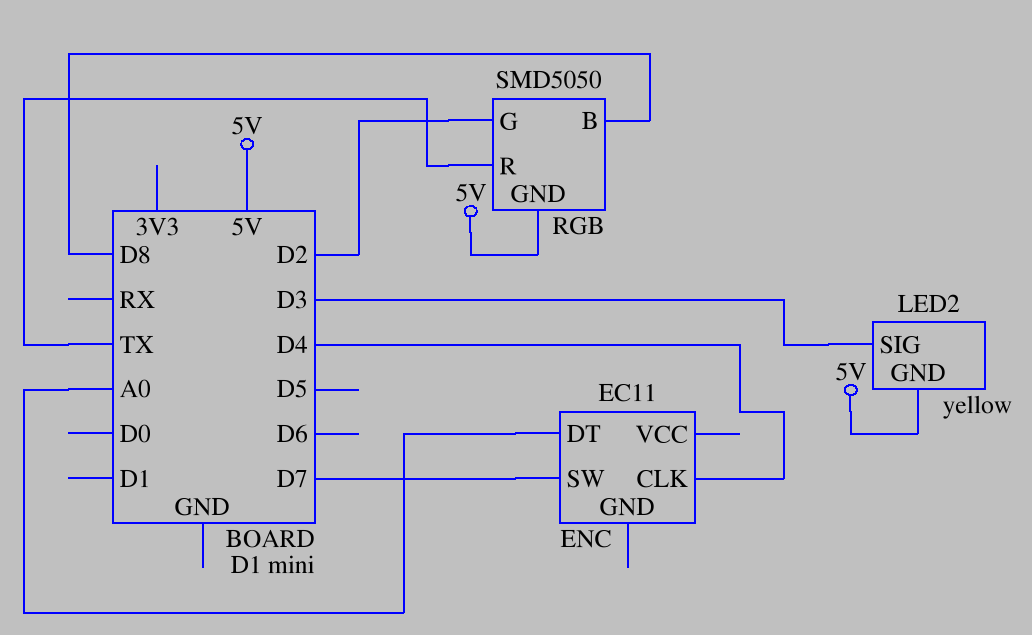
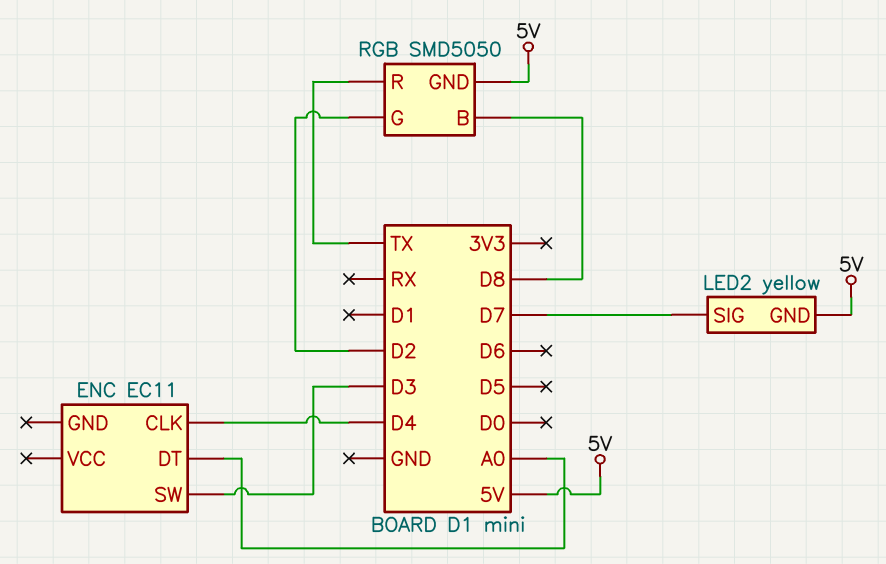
ENC pin SW: D7 -> D3
LED2 pin SIG: D3 -> D7

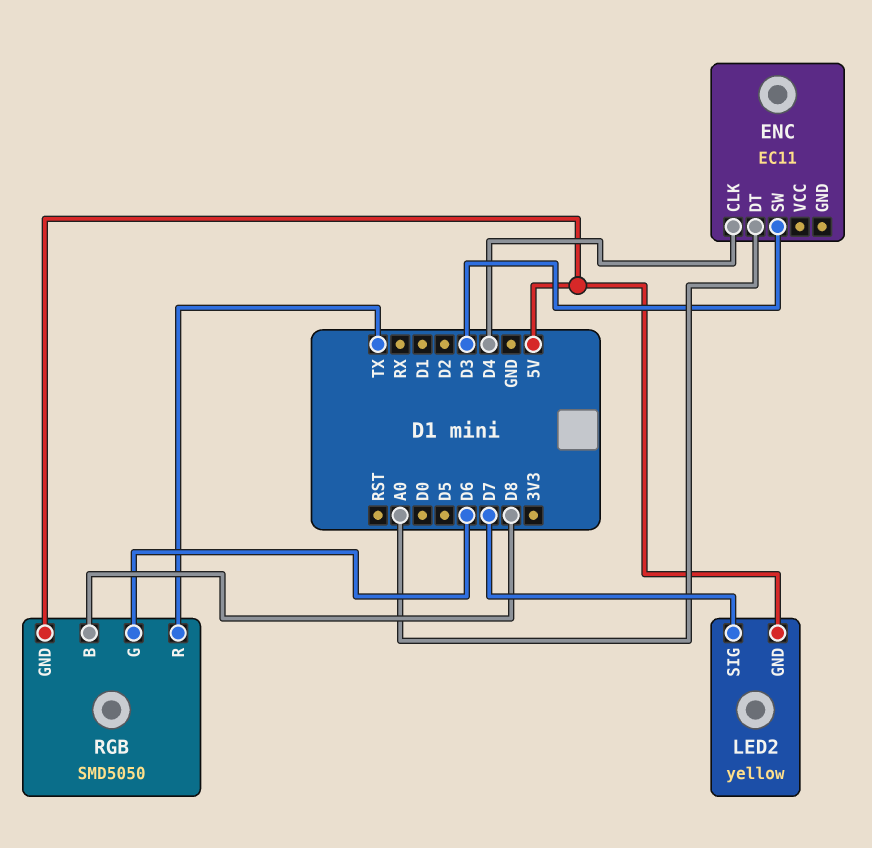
RGB pin G: D2 -> D6

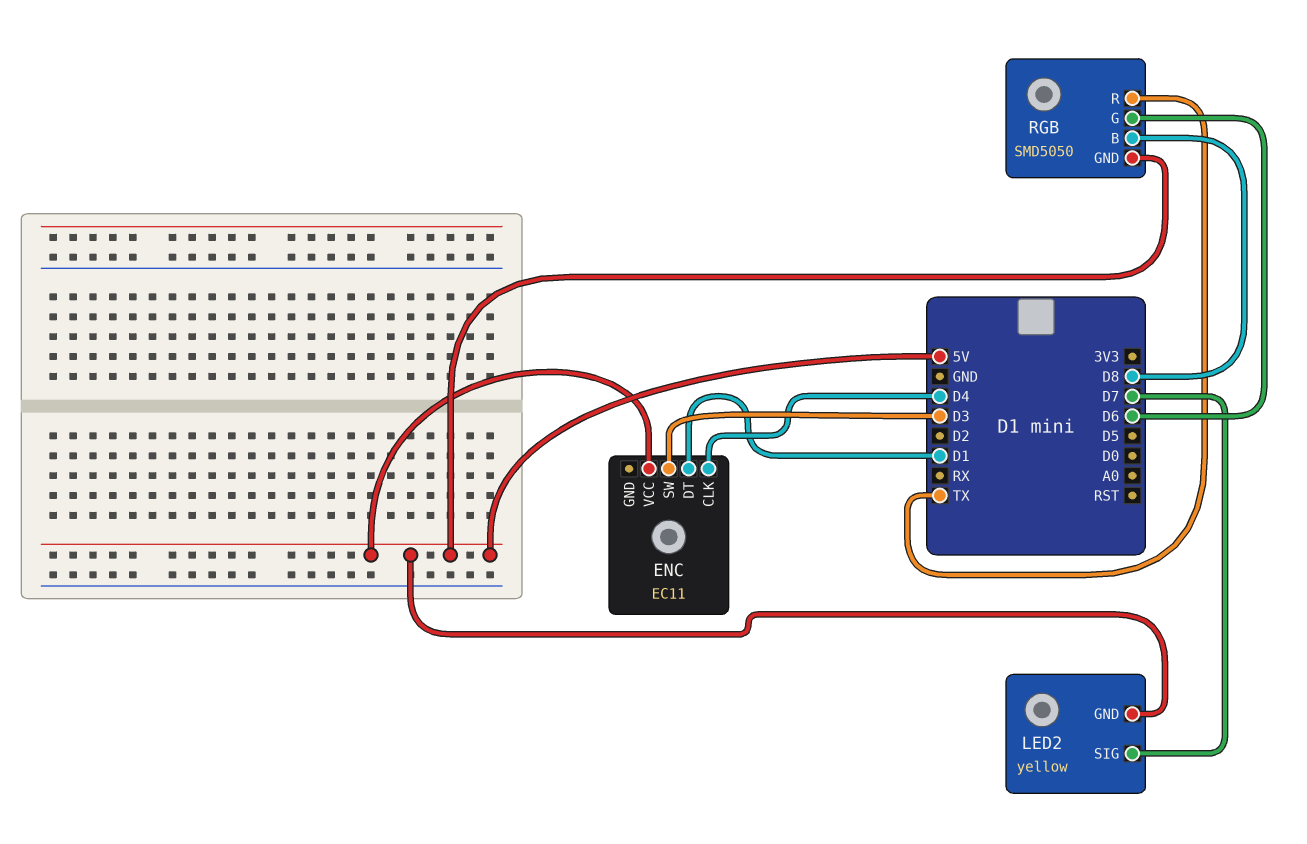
ENC pin DT: A0 -> D1
ENC pin VCC: none -> 5V

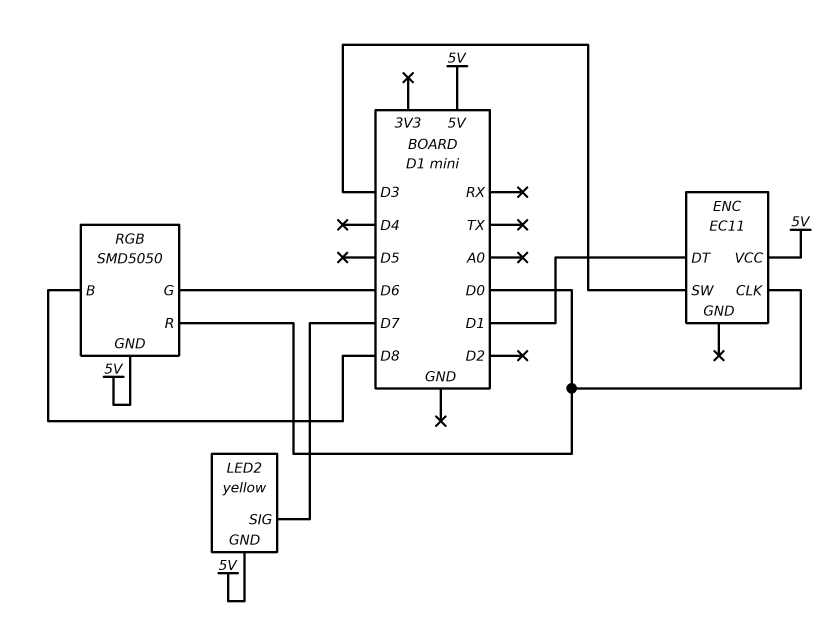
ENC pin CLK: D4 -> D0
RGB pin R: TX -> D0

